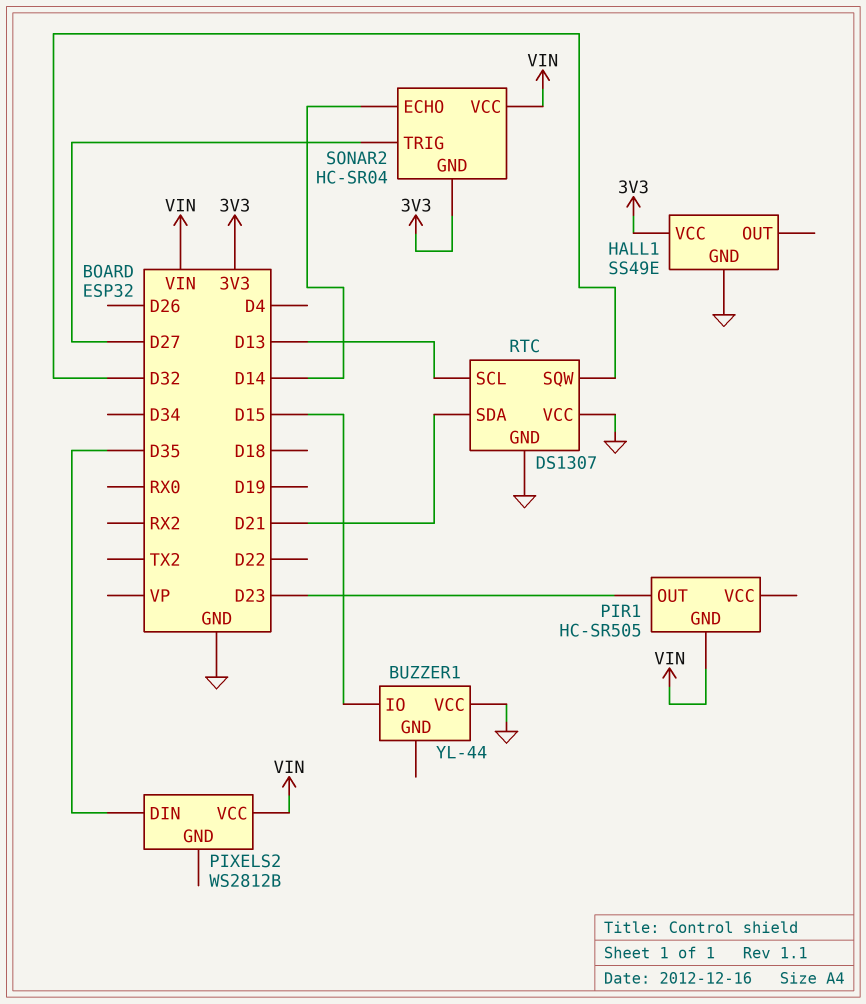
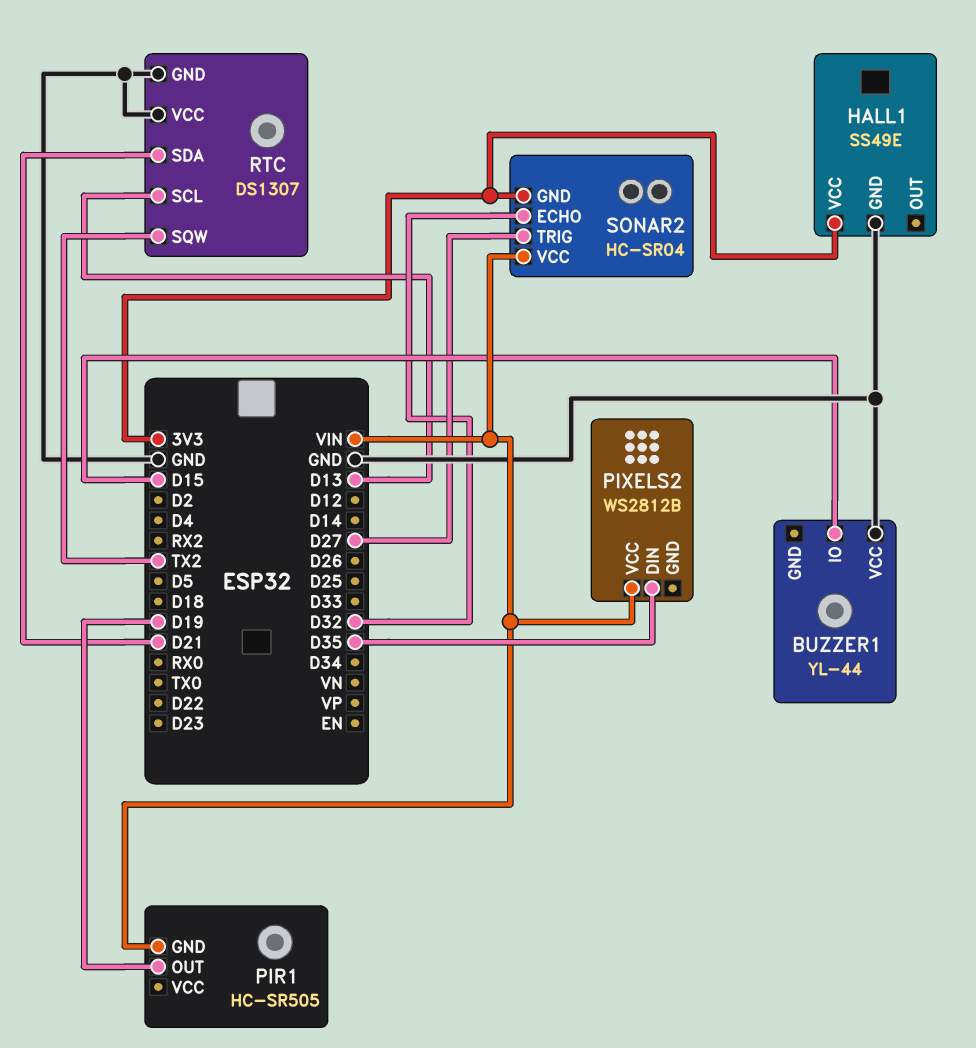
PIR1 pin OUT: D23 -> D19
RTC pin SQW: D32 -> TX2
SONAR2 pin ECHO: D14 -> D32

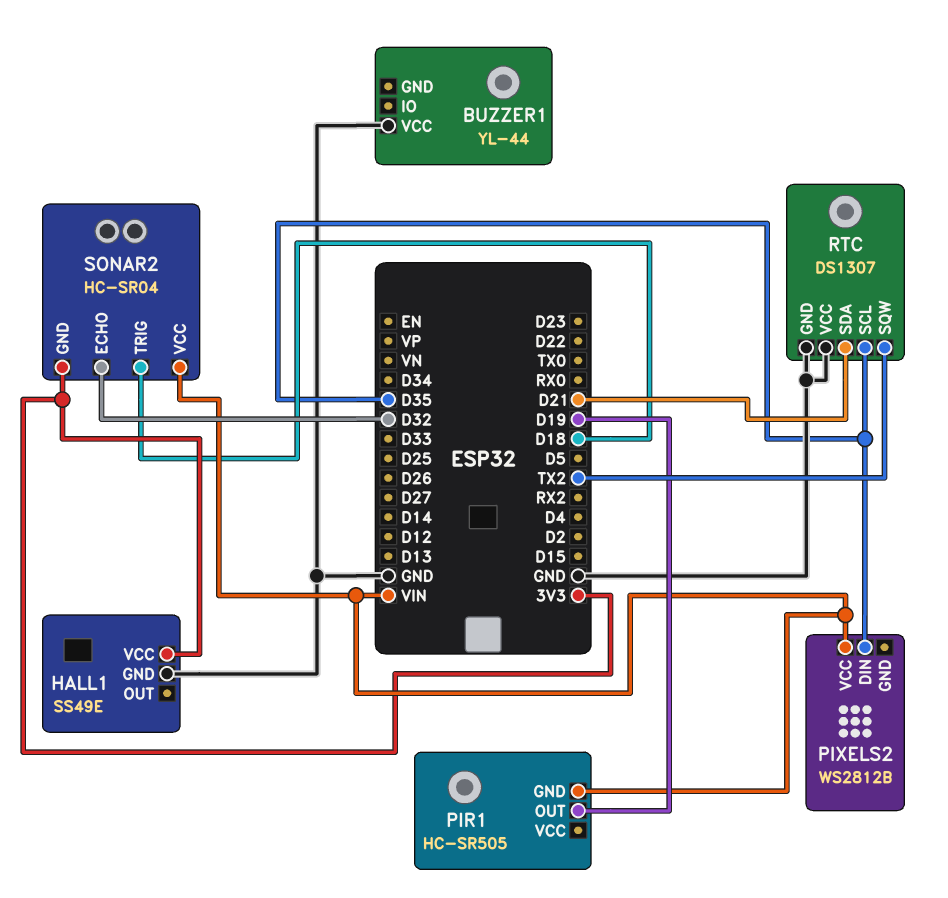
BUZZER1 pin IO: D15 -> none
RTC pin SCL: D13 -> D35
SONAR2 pin TRIG: D27 -> D18

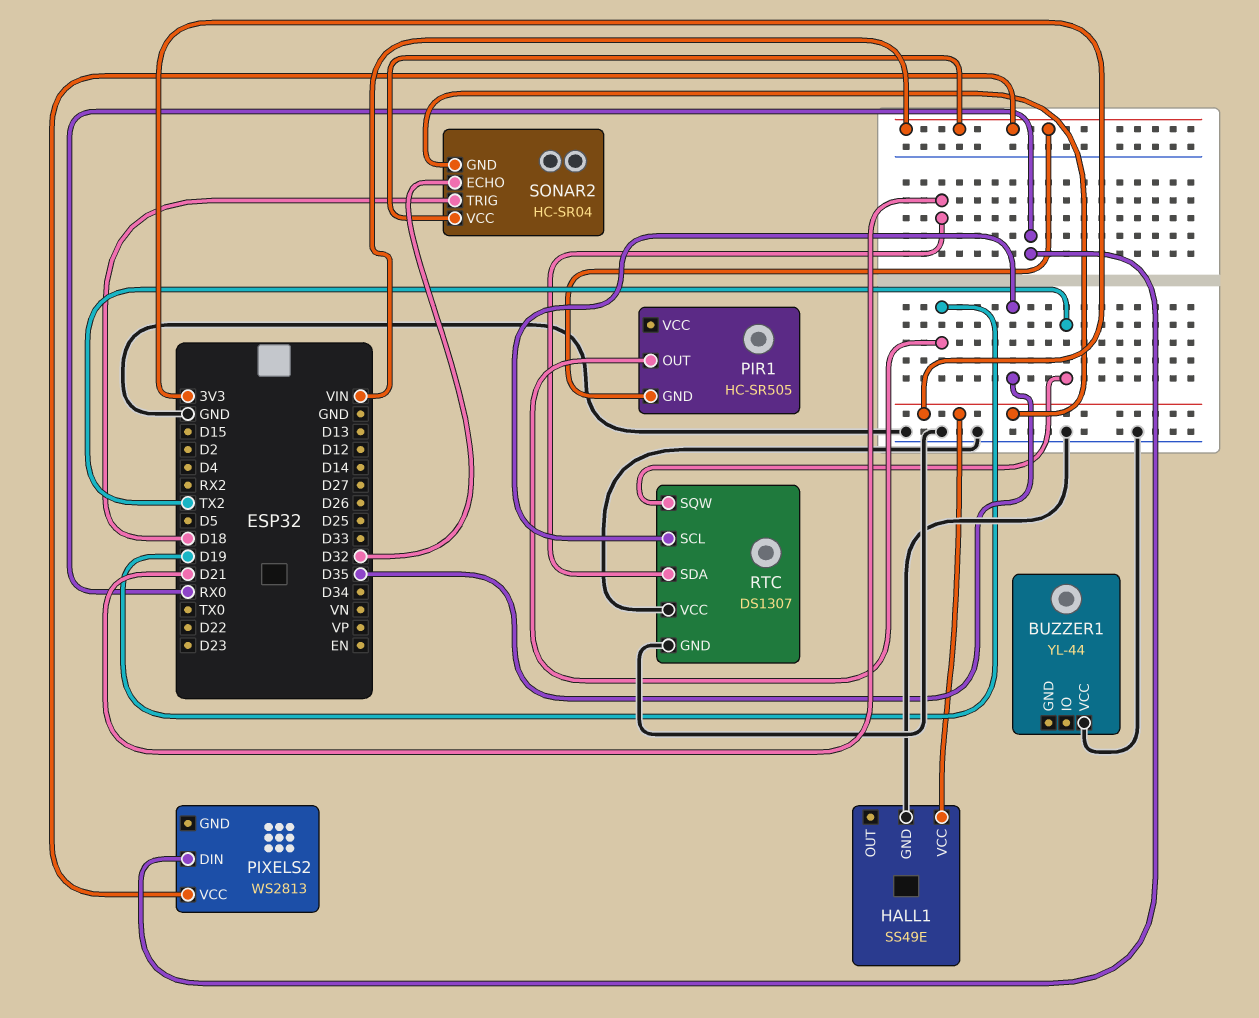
PIXELS2: WS2812B -> WS2813
PIXELS2 pin DIN: D35 -> RX0

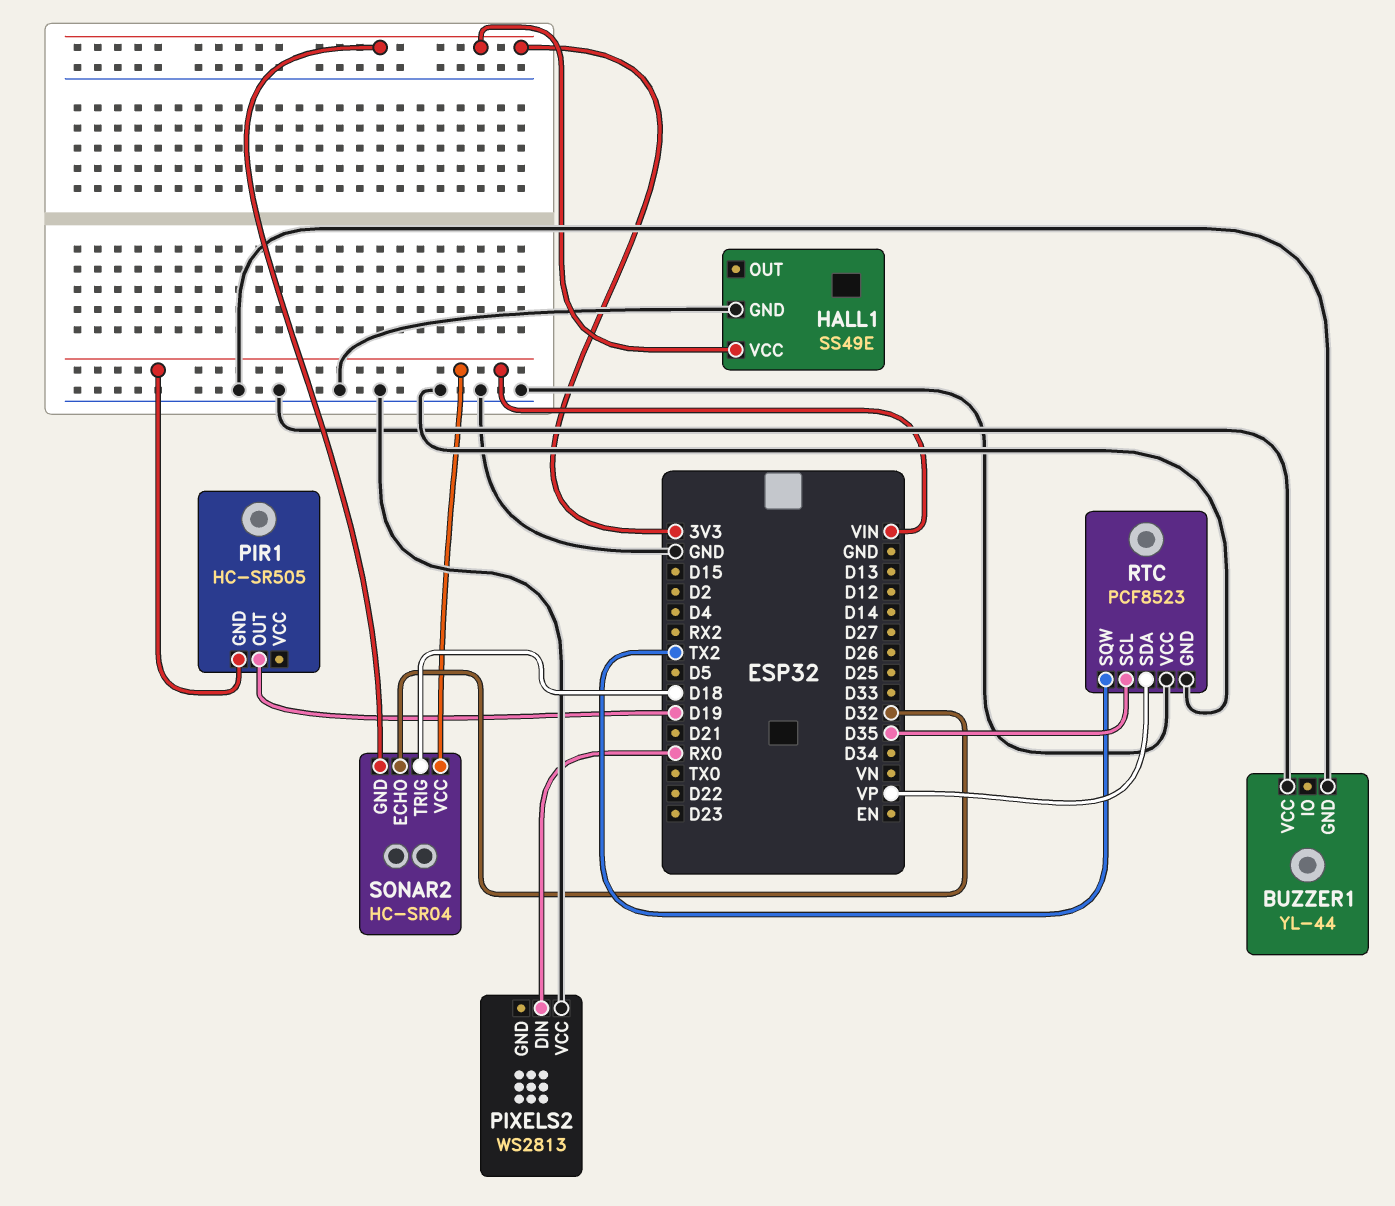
BUZZER1 pin GND: none -> GND
PIXELS2 pin VCC: VIN -> GND
RTC: DS1307 -> PCF8523
RTC pin SDA: D21 -> VP

